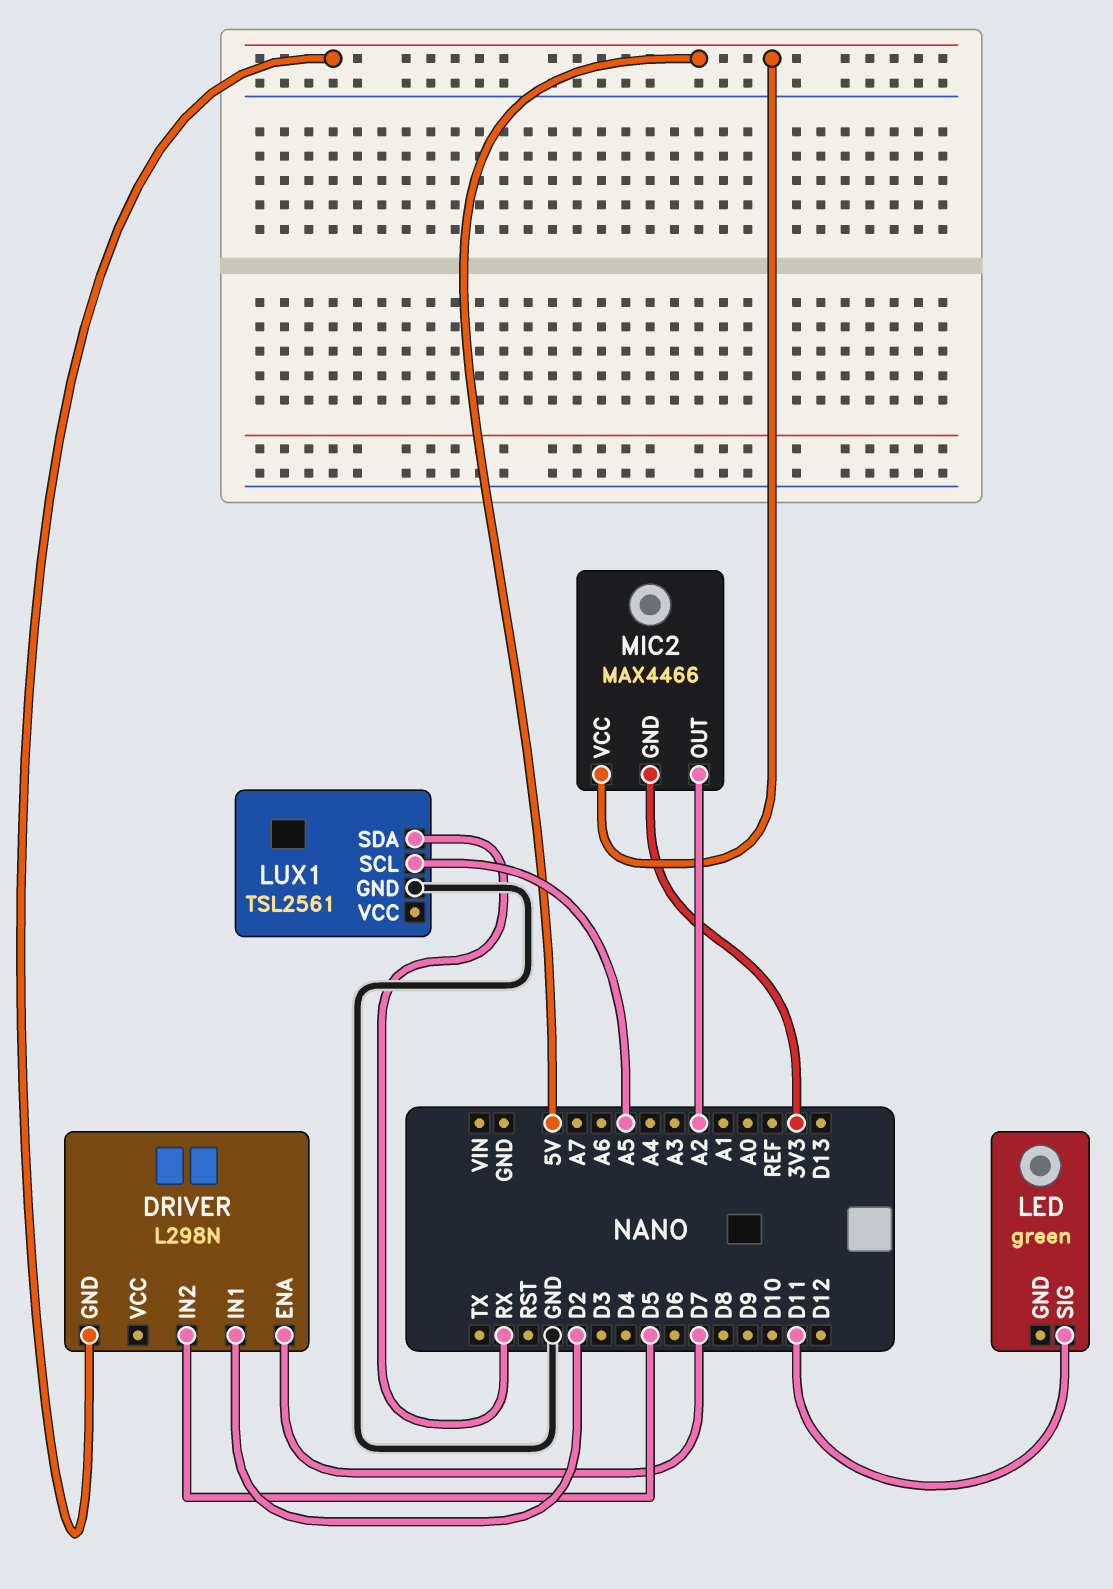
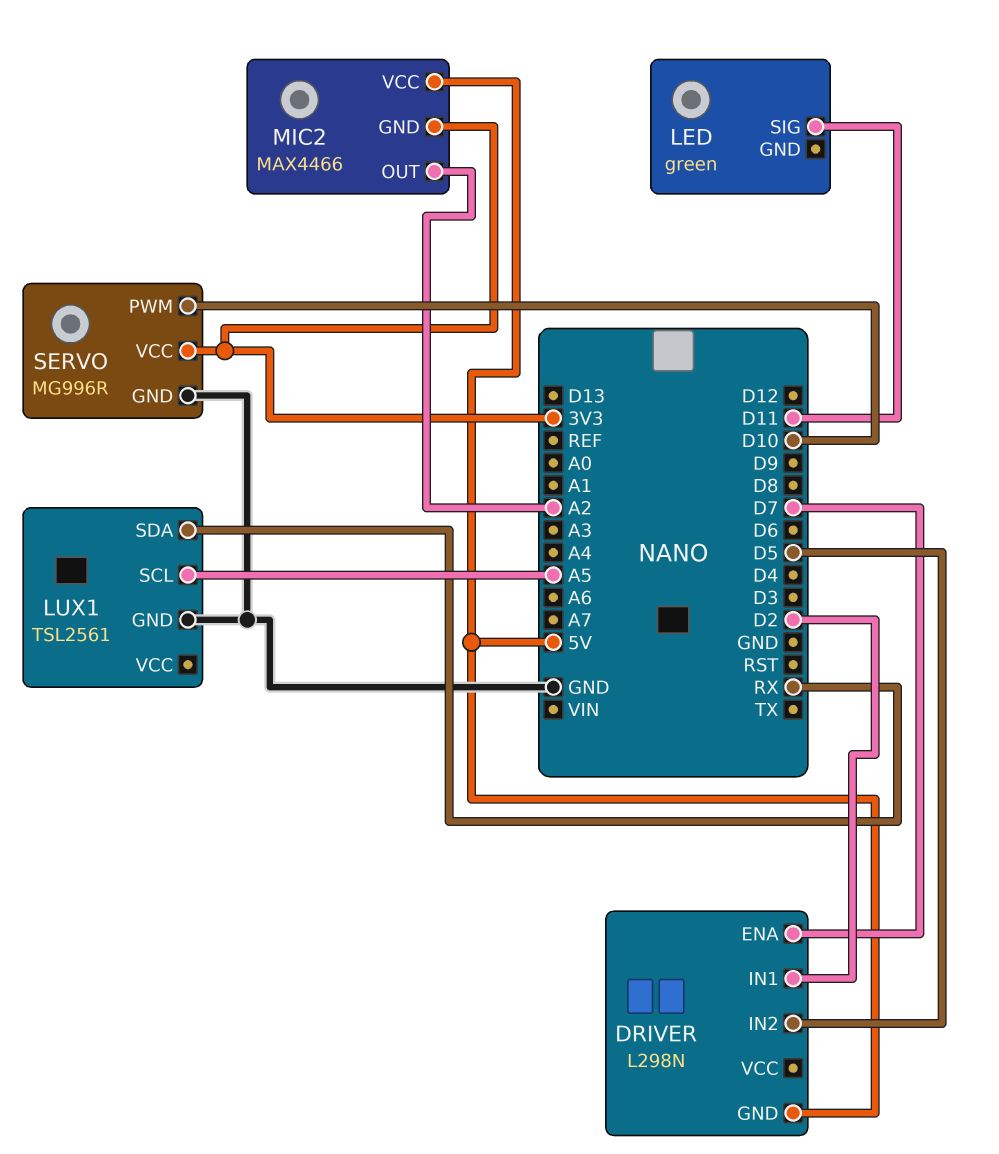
SERVO: none -> MG996R
SERVO pin GND: none -> GND
SERVO pin PWM: none -> D10
SERVO pin VCC: none -> 3V3

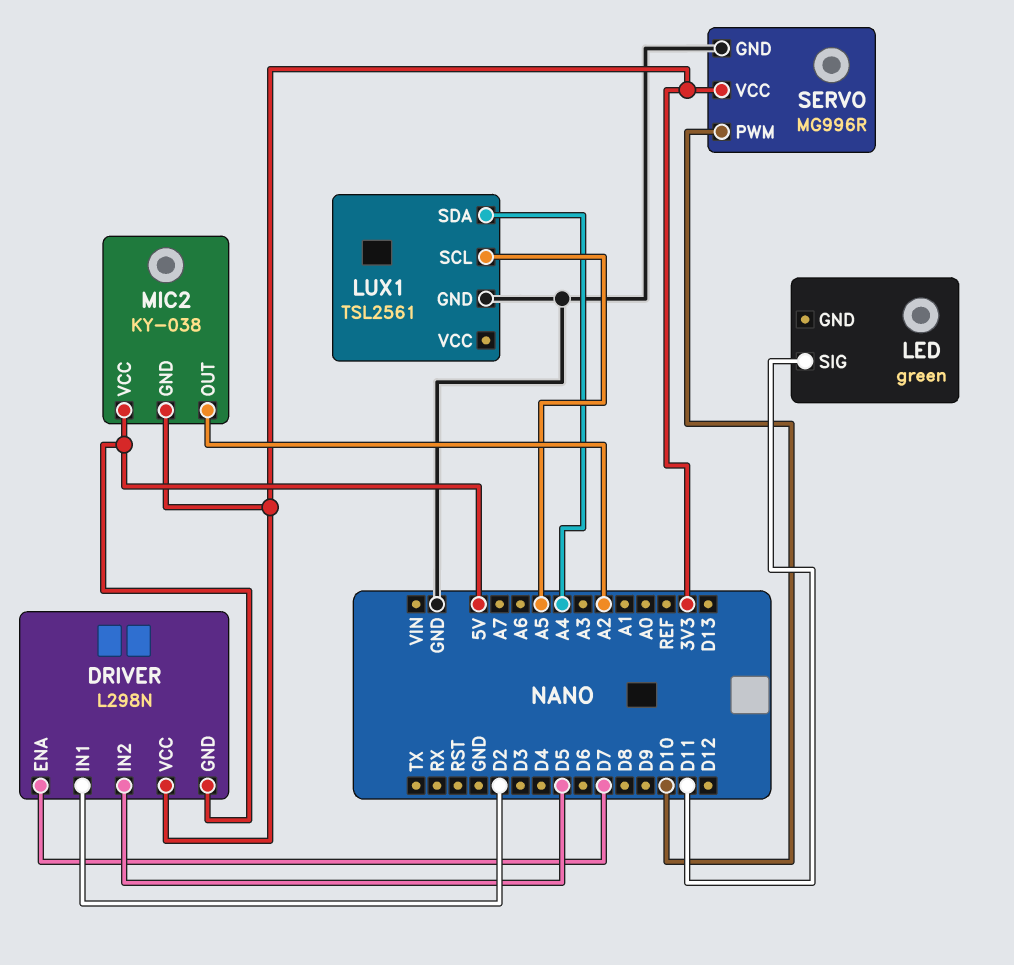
DRIVER pin VCC: none -> 3V3
LUX1 pin SDA: RX -> A4
MIC2: MAX4466 -> KY-038

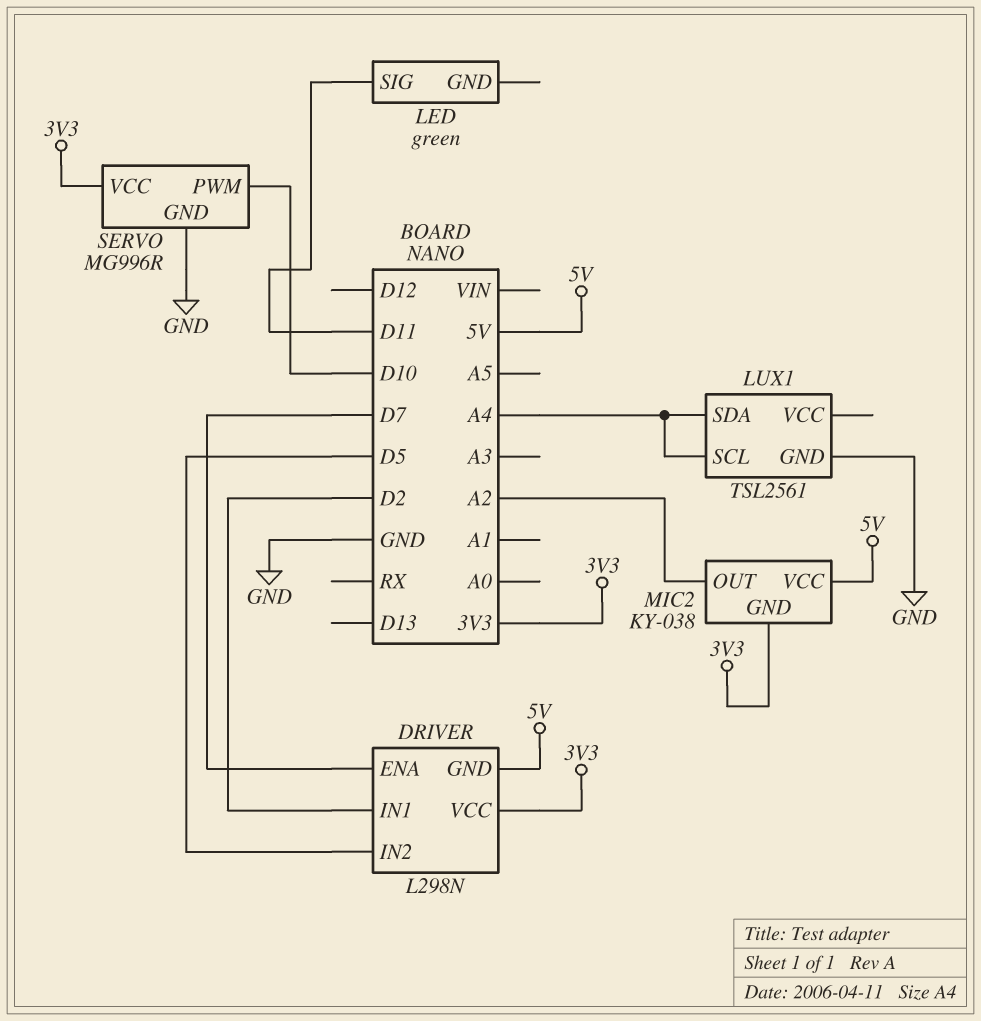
LUX1 pin SCL: A5 -> A4

